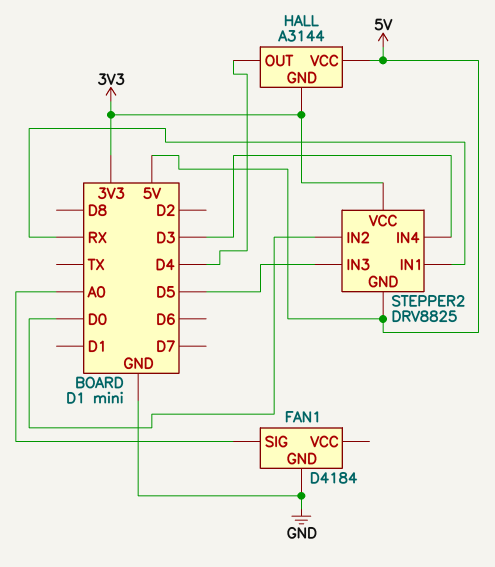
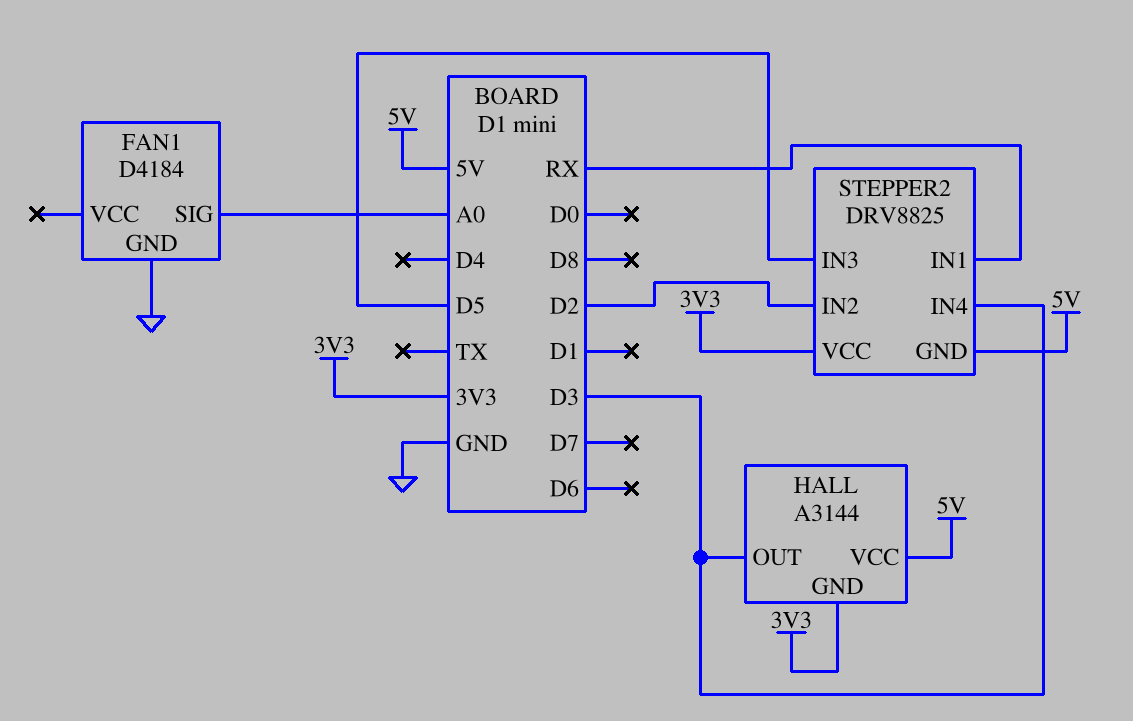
HALL pin OUT: D4 -> D3
STEPPER2 pin IN2: D0 -> D2

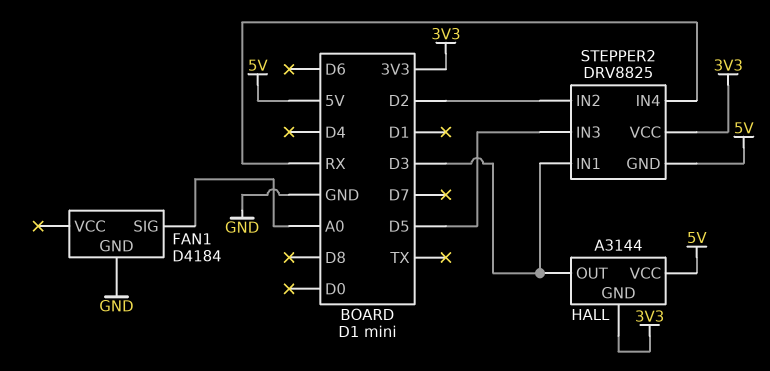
STEPPER2 pin IN1: RX -> D3
STEPPER2 pin IN4: D3 -> RX

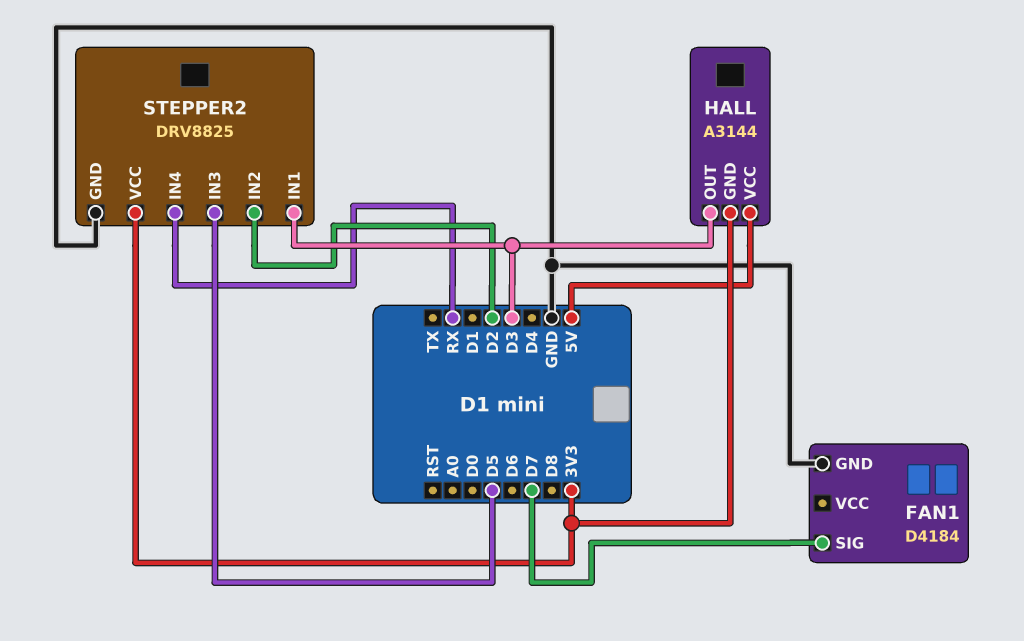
FAN1 pin SIG: A0 -> D7
STEPPER2 pin GND: 5V -> GND

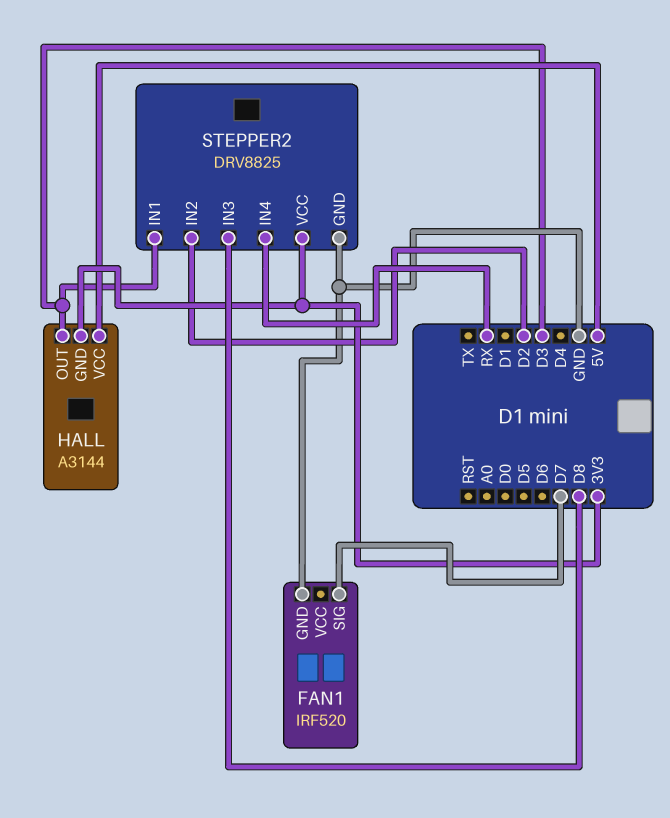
FAN1: D4184 -> IRF520
STEPPER2 pin IN3: D5 -> D8

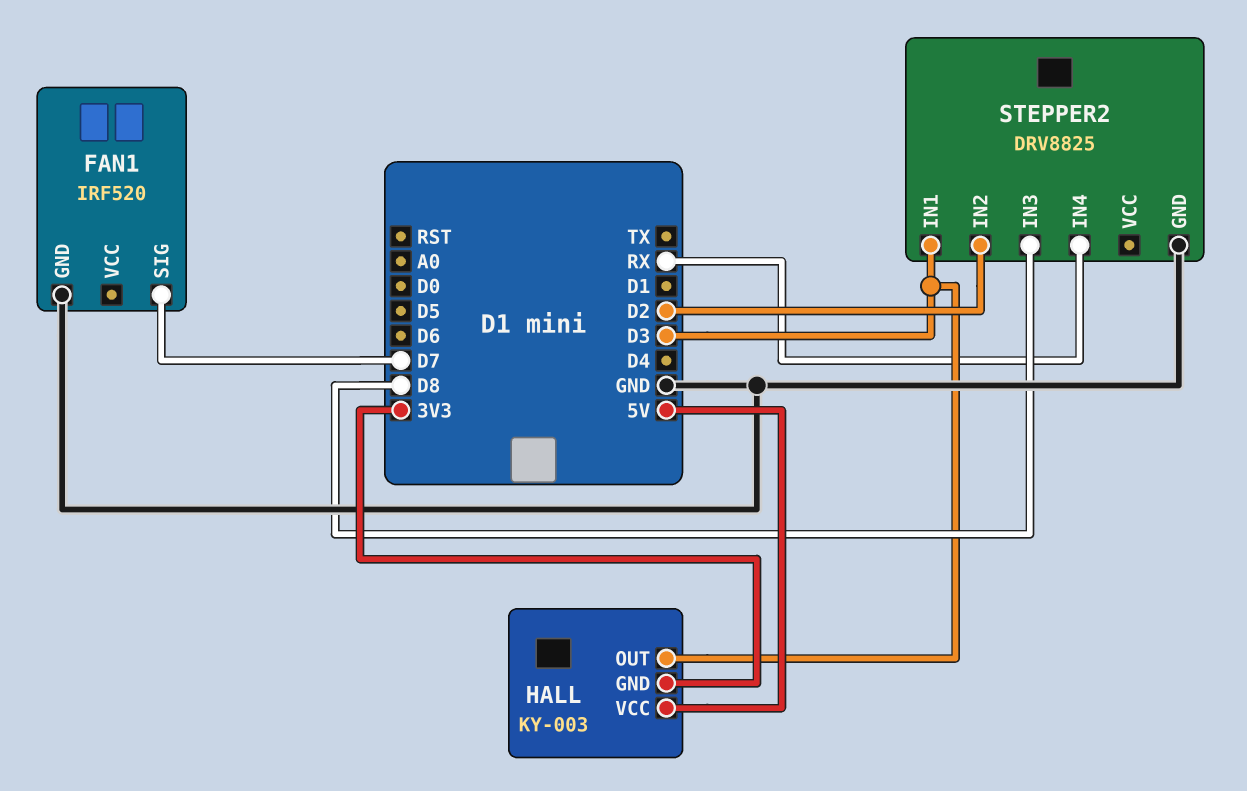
HALL: A3144 -> KY-003
STEPPER2 pin VCC: 3V3 -> none

